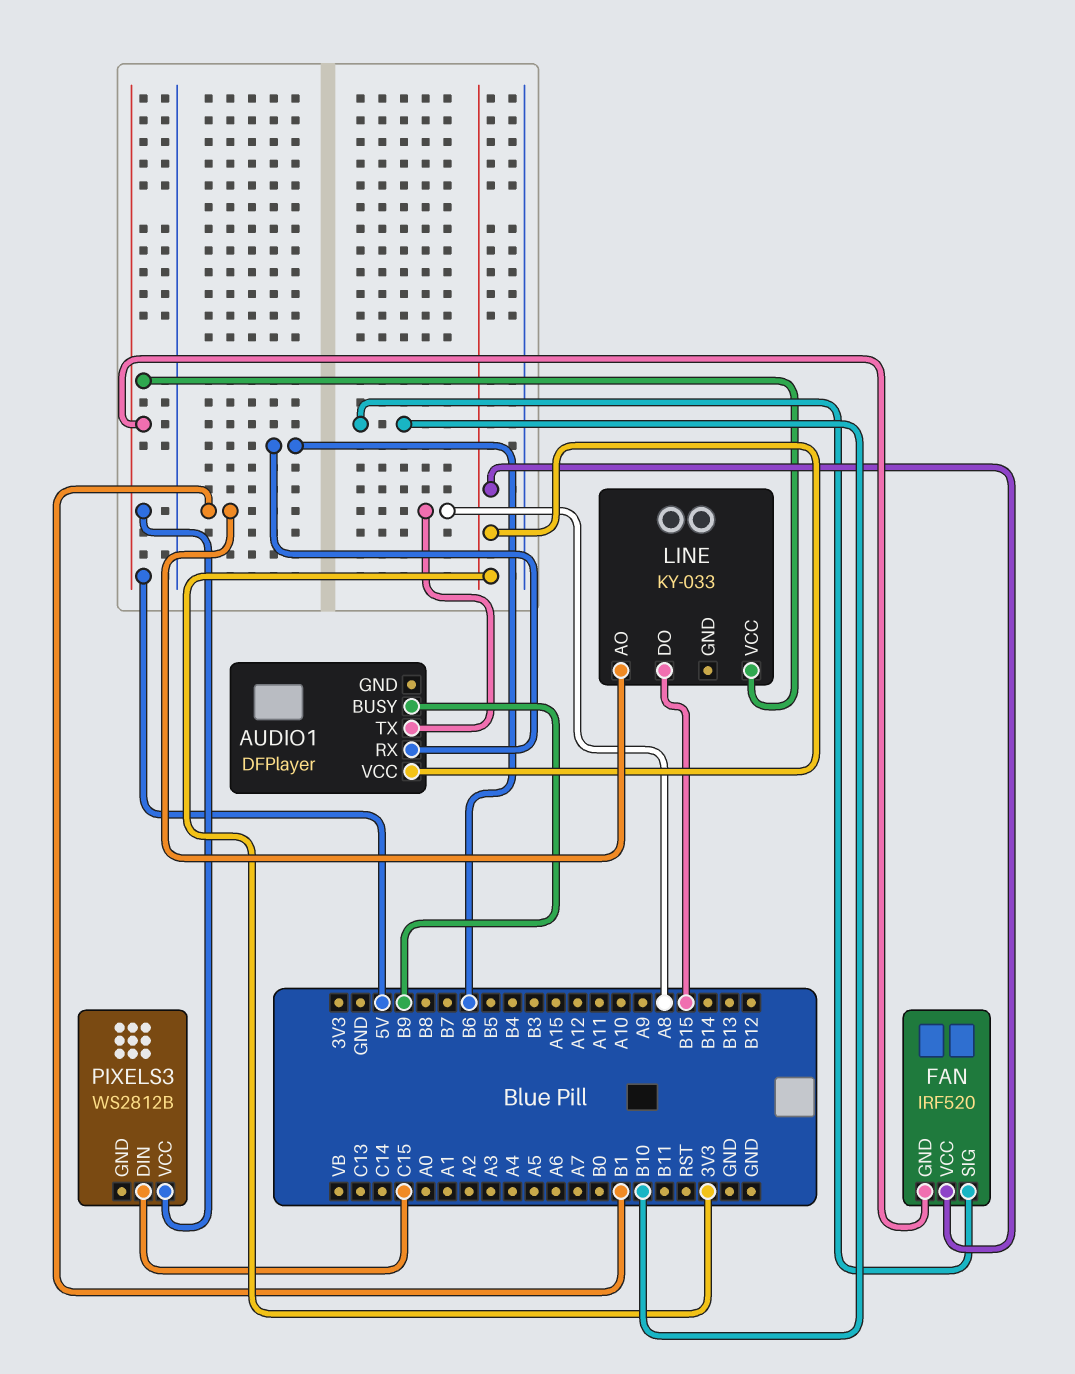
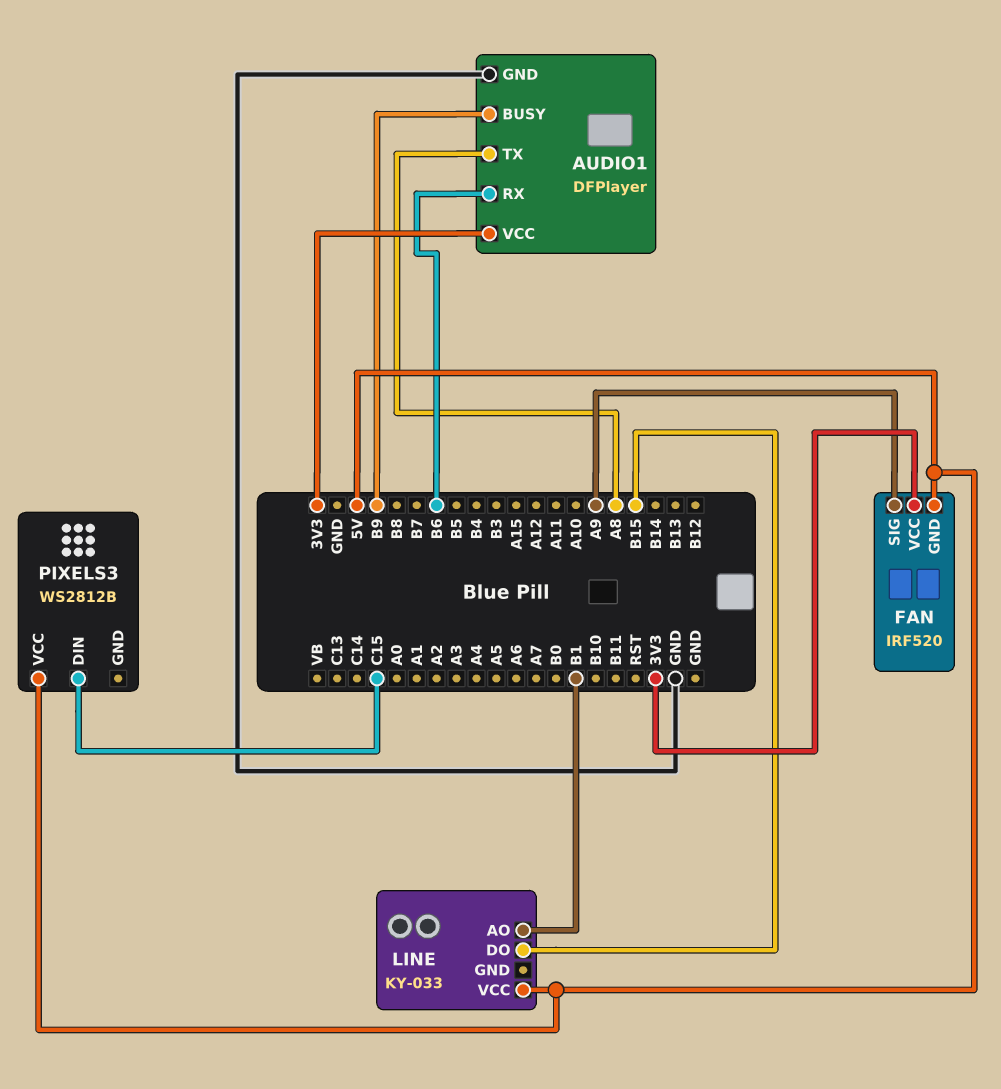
AUDIO1 pin GND: none -> GND
FAN pin SIG: B10 -> A9

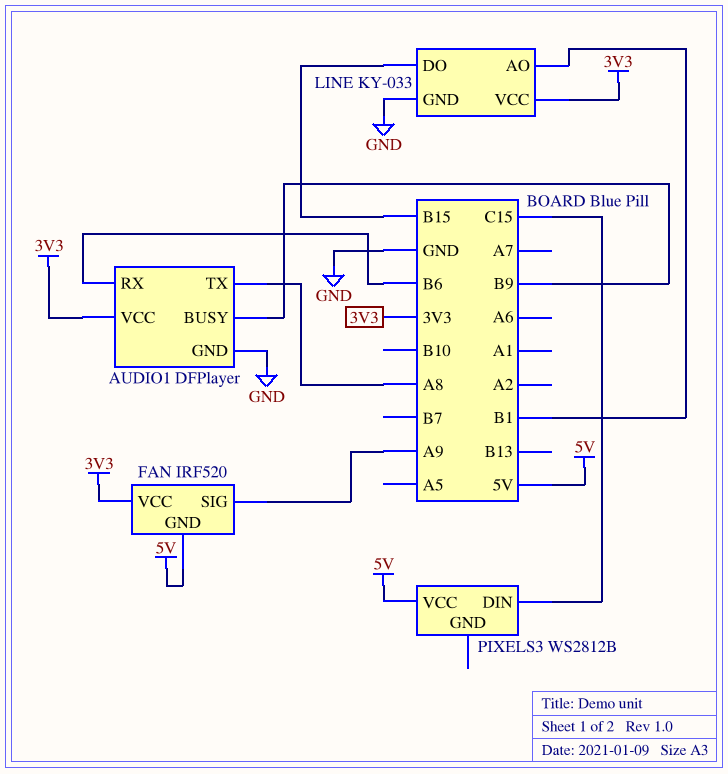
LINE pin GND: none -> GND
LINE pin VCC: 5V -> 3V3

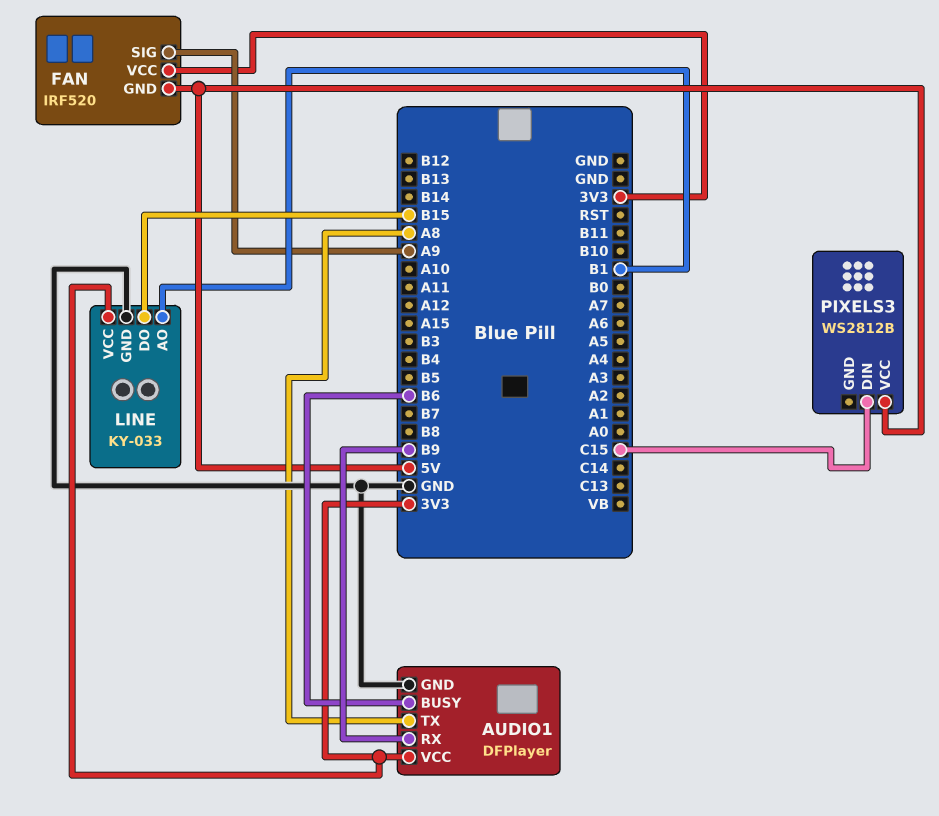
AUDIO1 pin BUSY: B9 -> B6
AUDIO1 pin RX: B6 -> B9

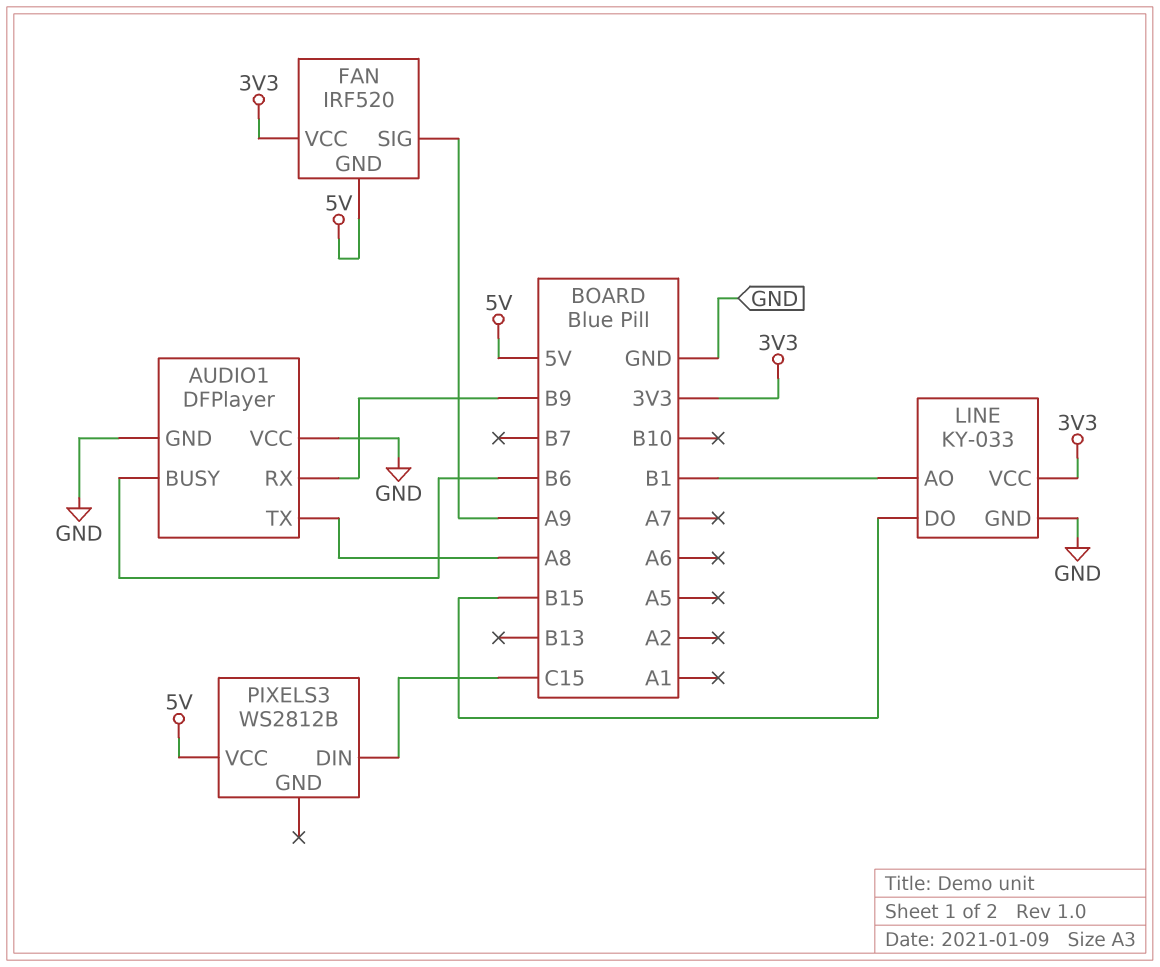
AUDIO1 pin VCC: 3V3 -> GND

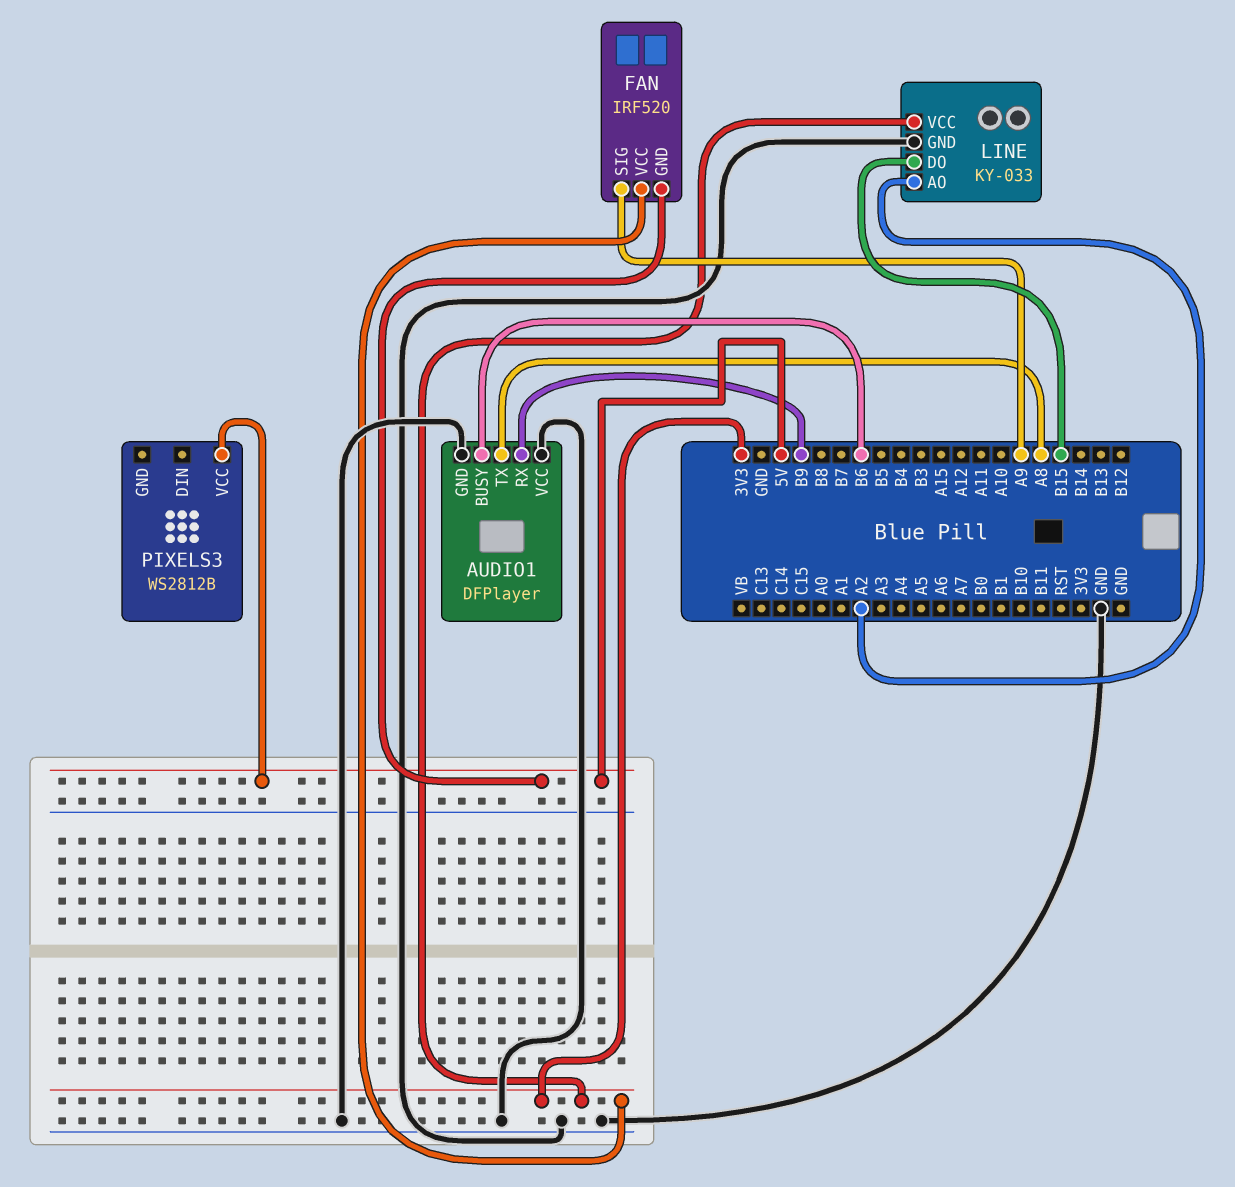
LINE pin AO: B1 -> A2
PIXELS3 pin DIN: C15 -> none

